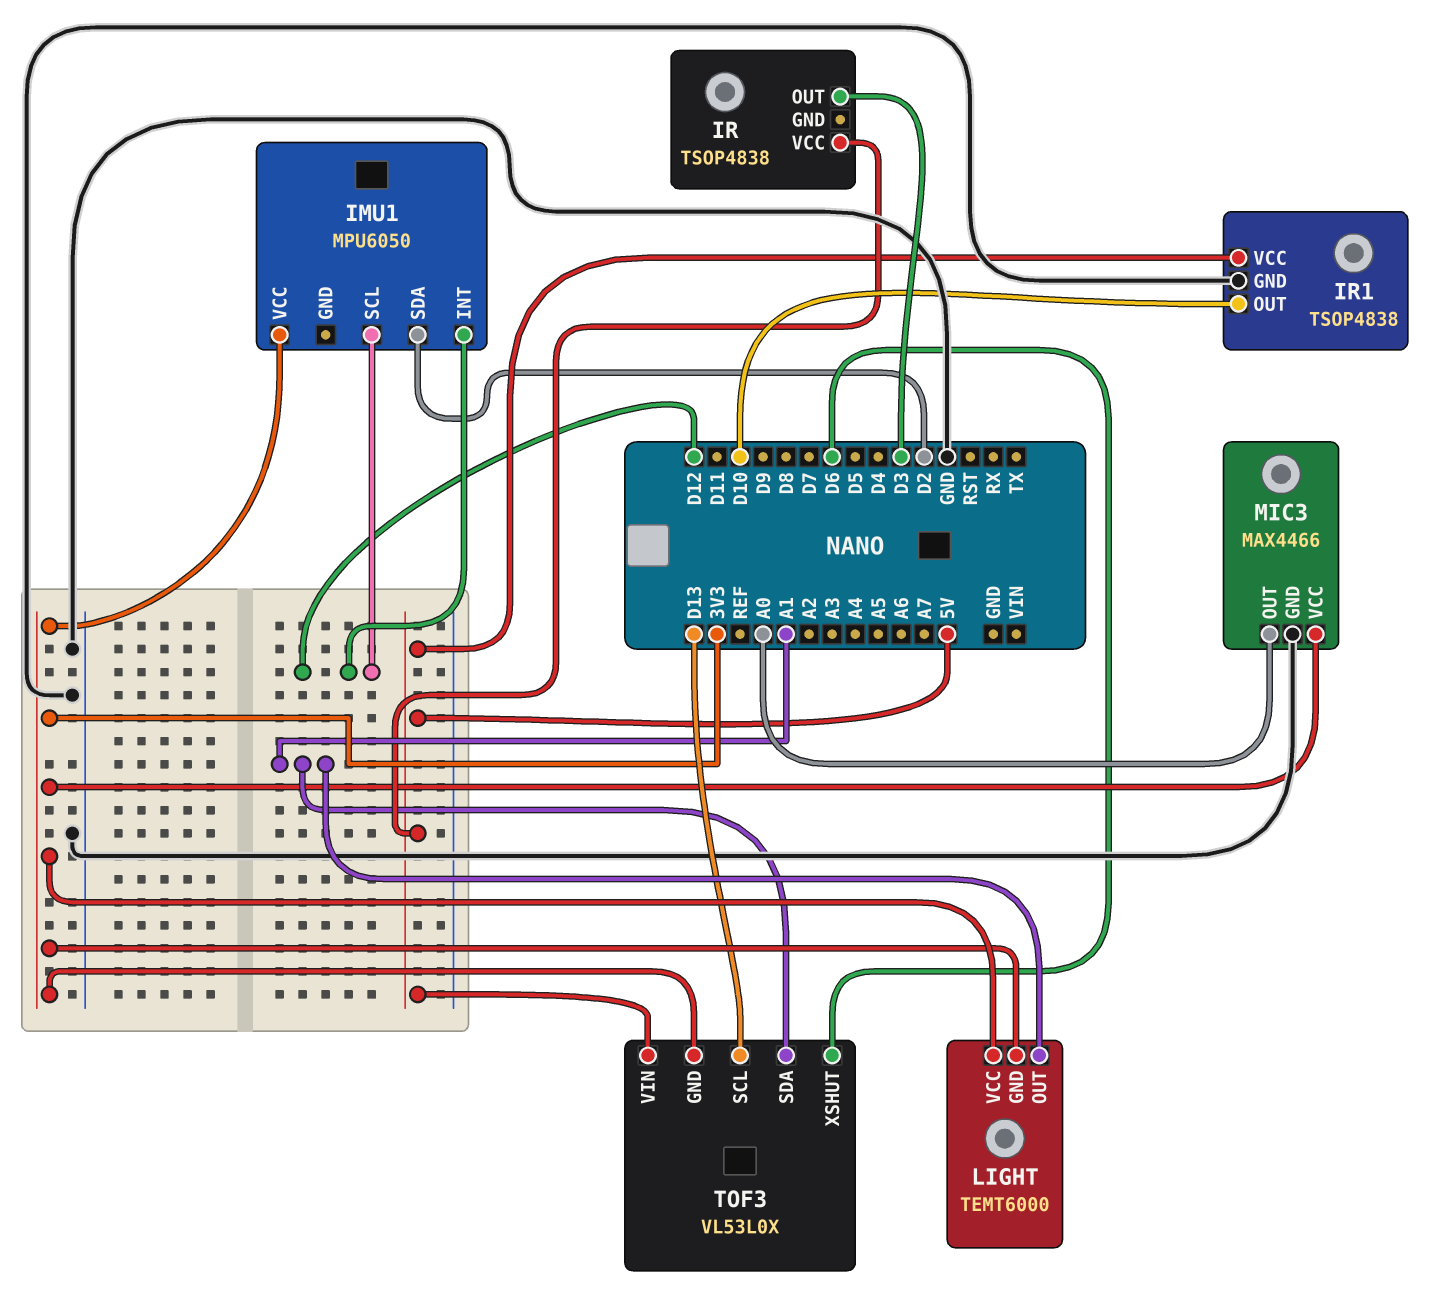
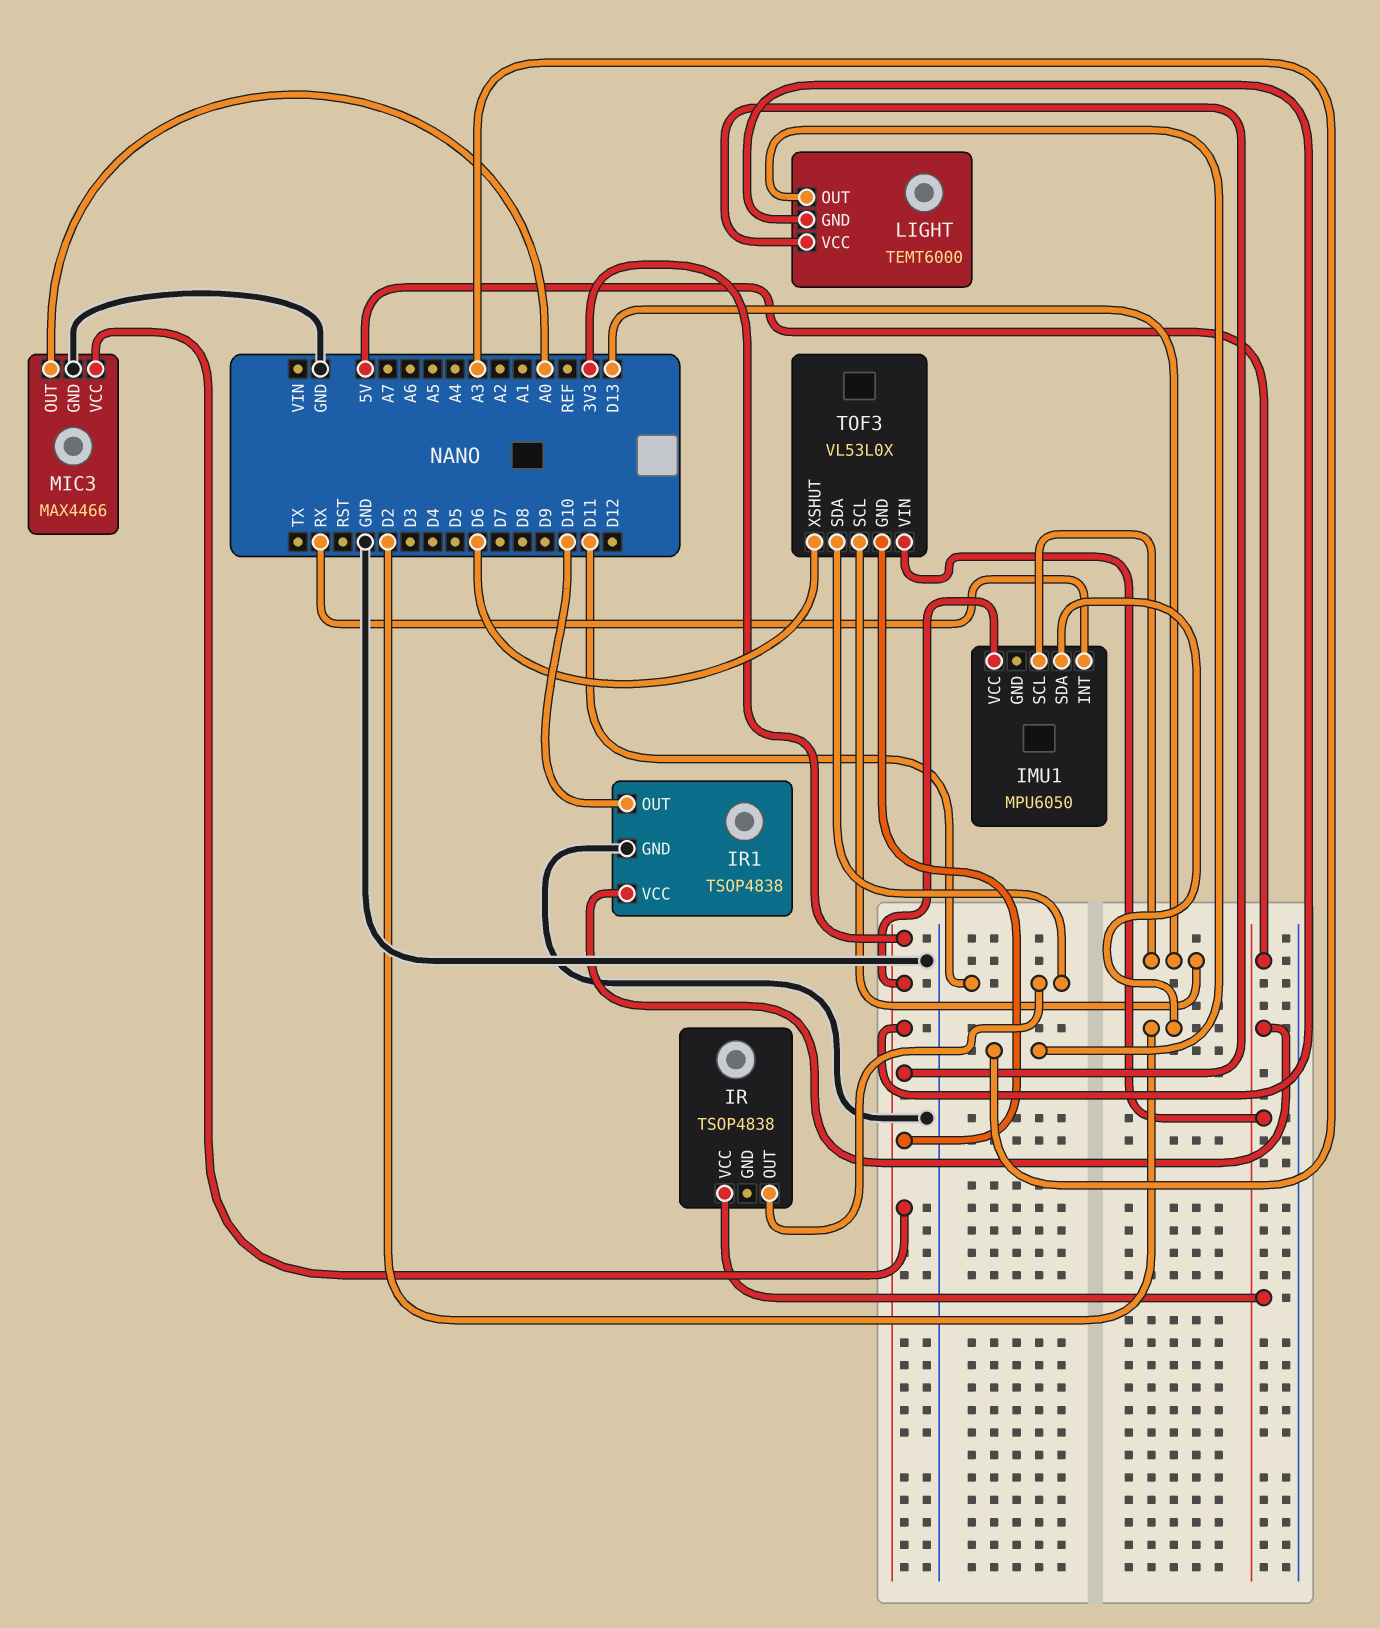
IMU1 pin INT: D12 -> RX
IMU1 pin SCL: D12 -> D13
IR pin OUT: D3 -> D11
LIGHT pin OUT: A1 -> A3
TOF3 pin SDA: A1 -> D11

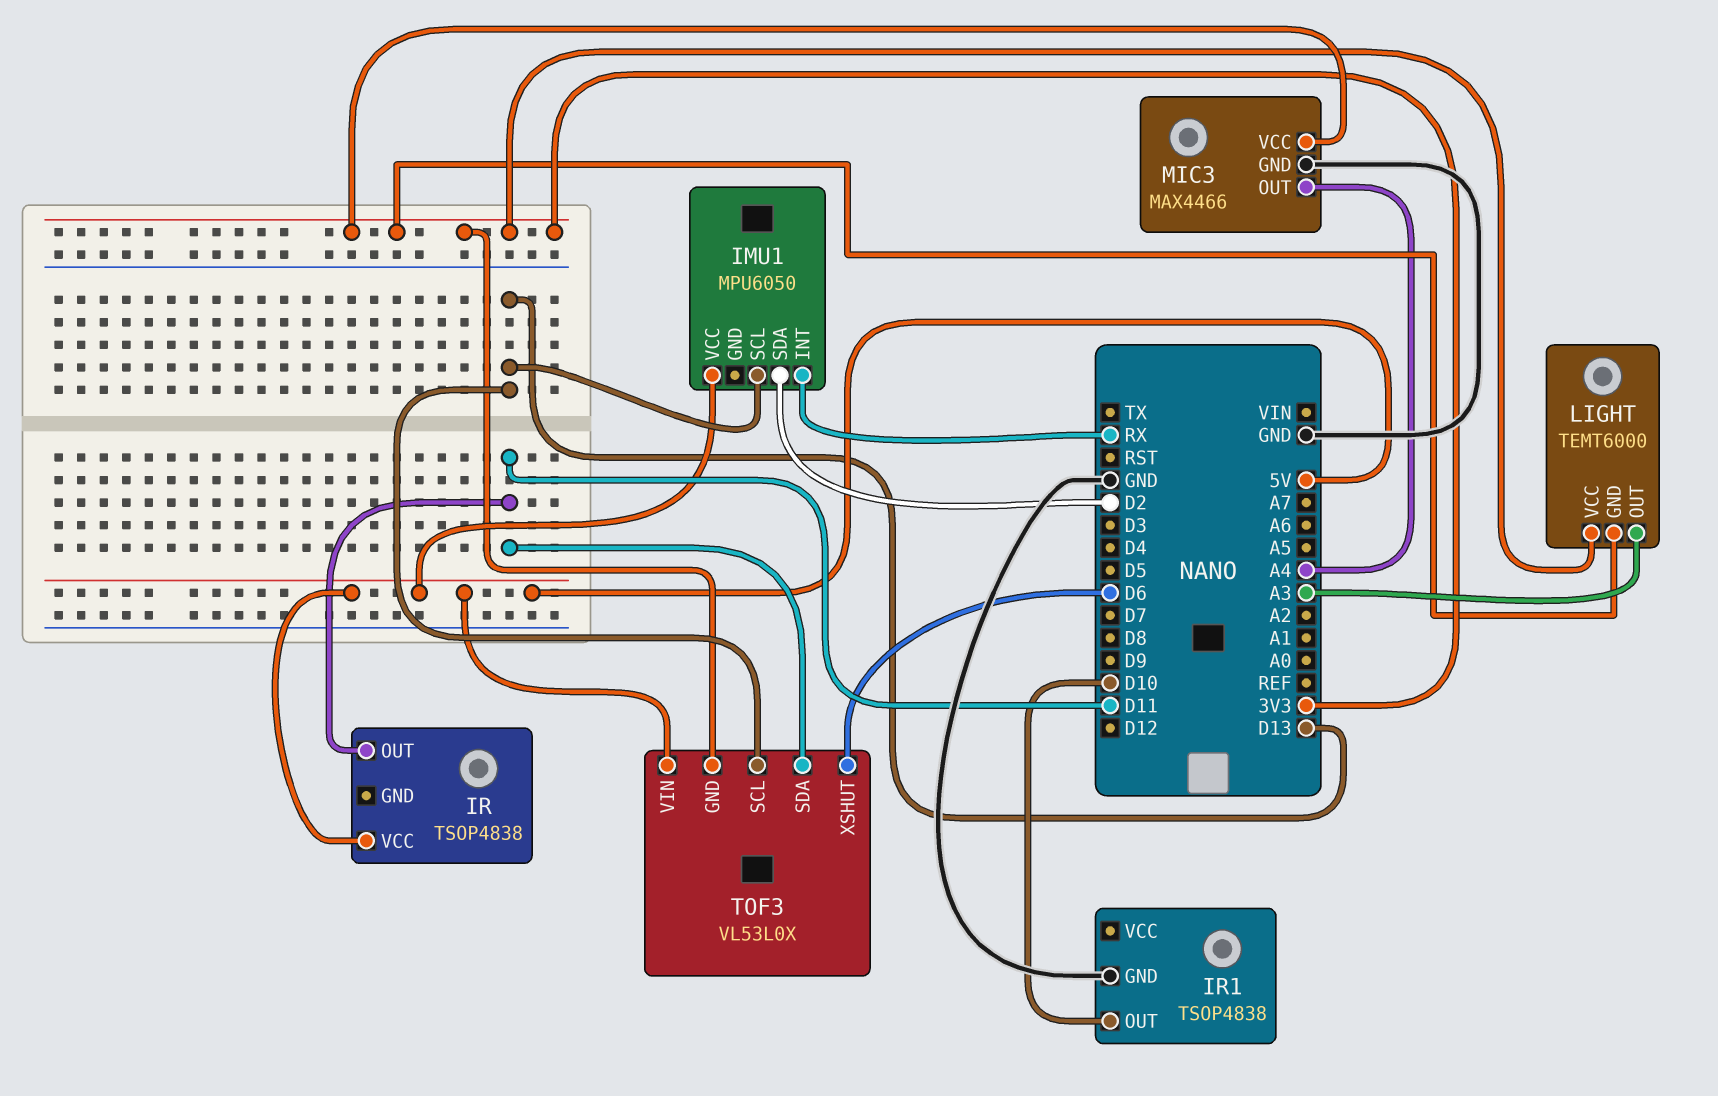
IMU1 pin VCC: 3V3 -> 5V
IR1 pin VCC: 5V -> none
MIC3 pin OUT: A0 -> A4

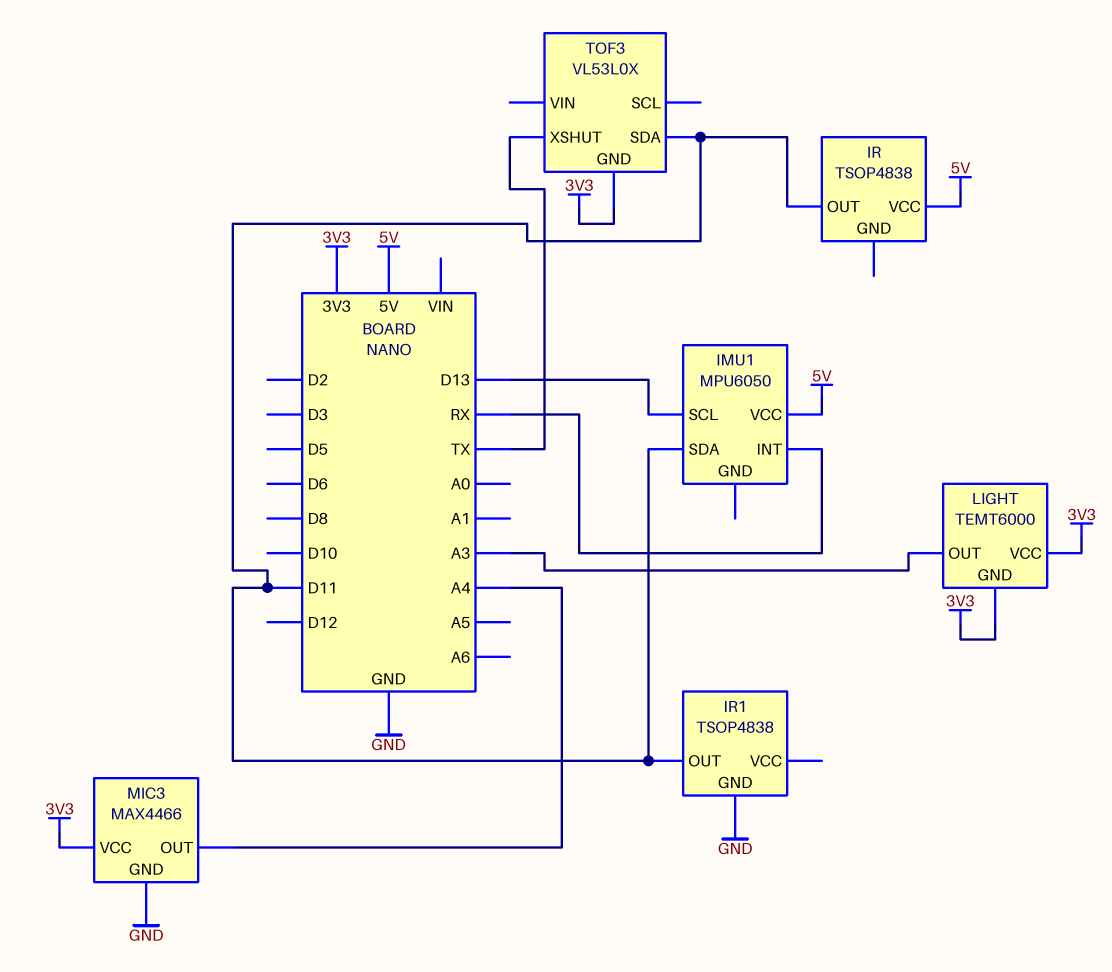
IMU1 pin SDA: D2 -> D11
IR1 pin OUT: D10 -> D11
TOF3 pin SCL: D13 -> none
TOF3 pin VIN: 5V -> none
TOF3 pin XSHUT: D6 -> TX

